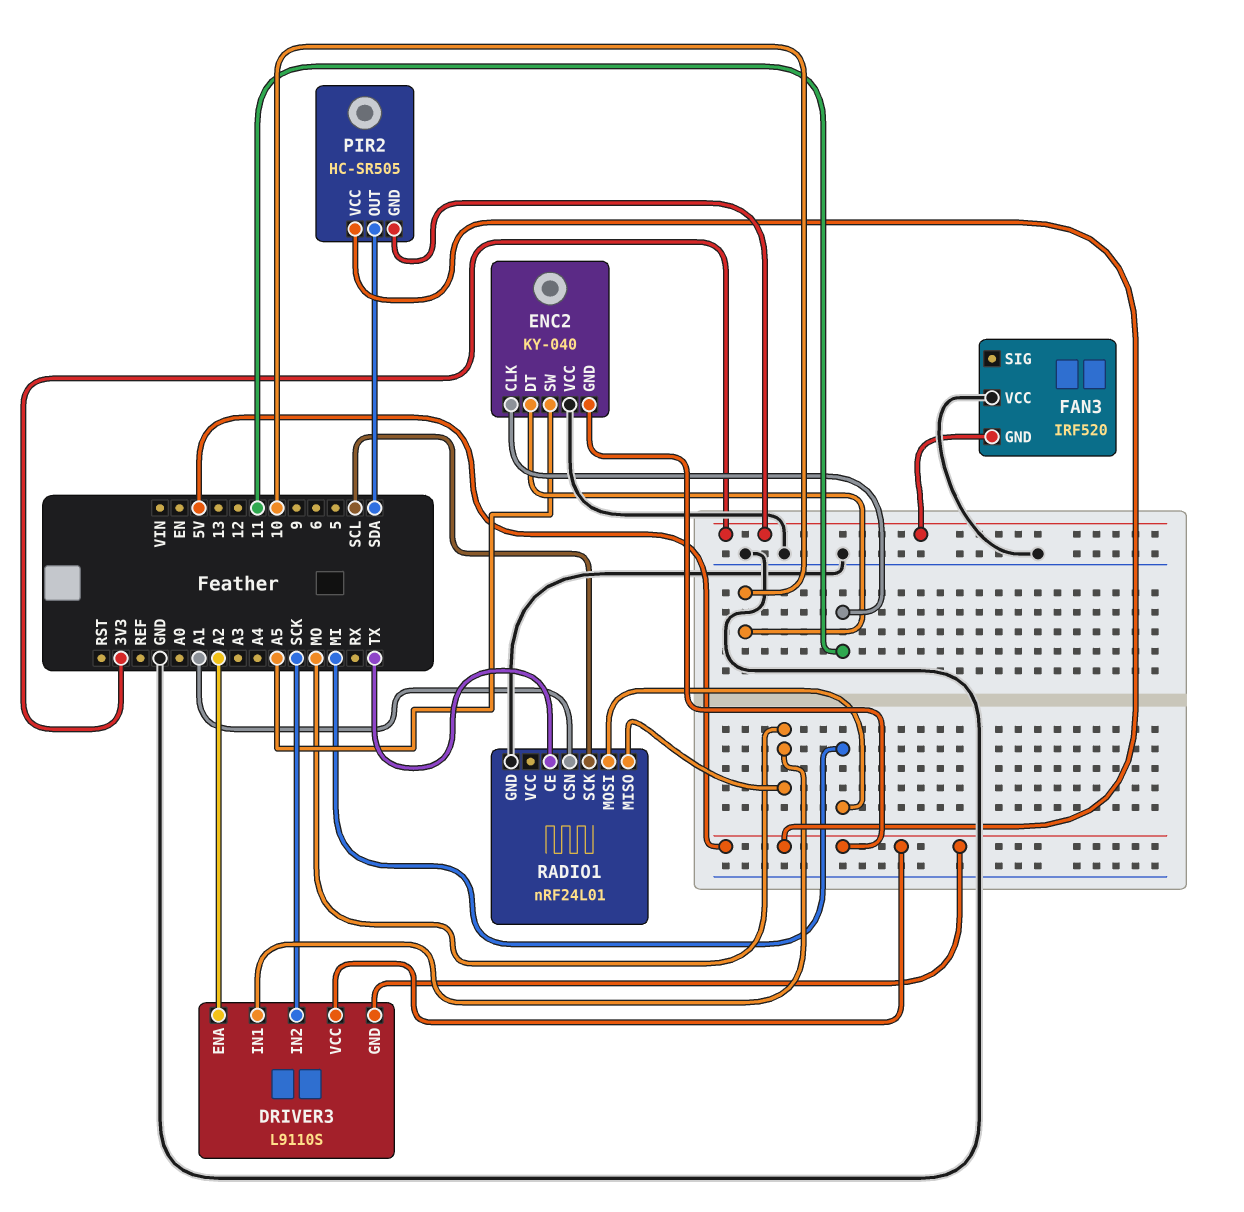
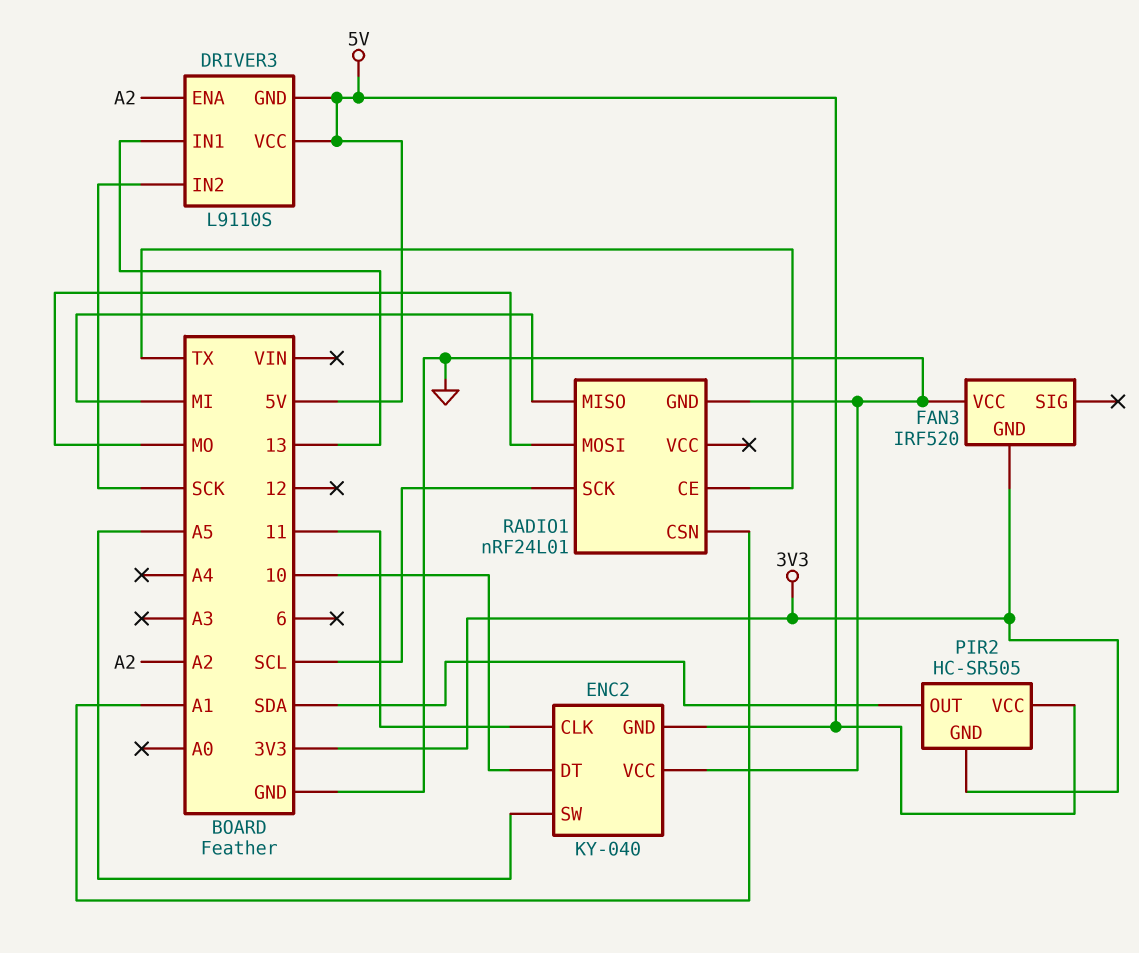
DRIVER3 pin IN1: MO -> 13
RADIO1 pin MISO: MO -> MI
RADIO1 pin MOSI: MI -> MO

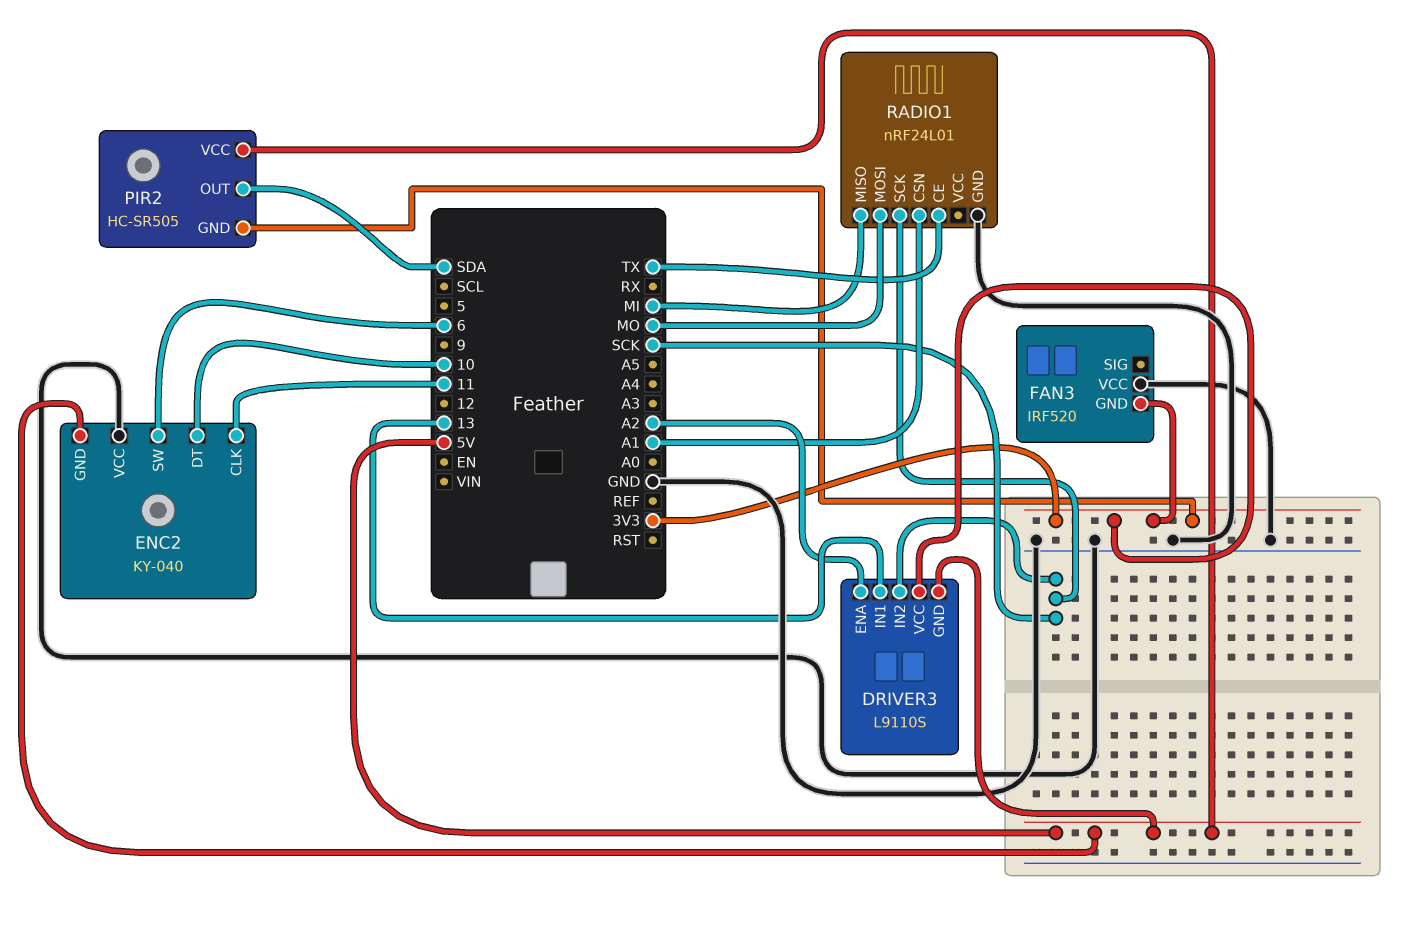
DRIVER3 pin VCC: 5V -> 3V3
ENC2 pin SW: A5 -> 6
RADIO1 pin SCK: SCL -> SCK

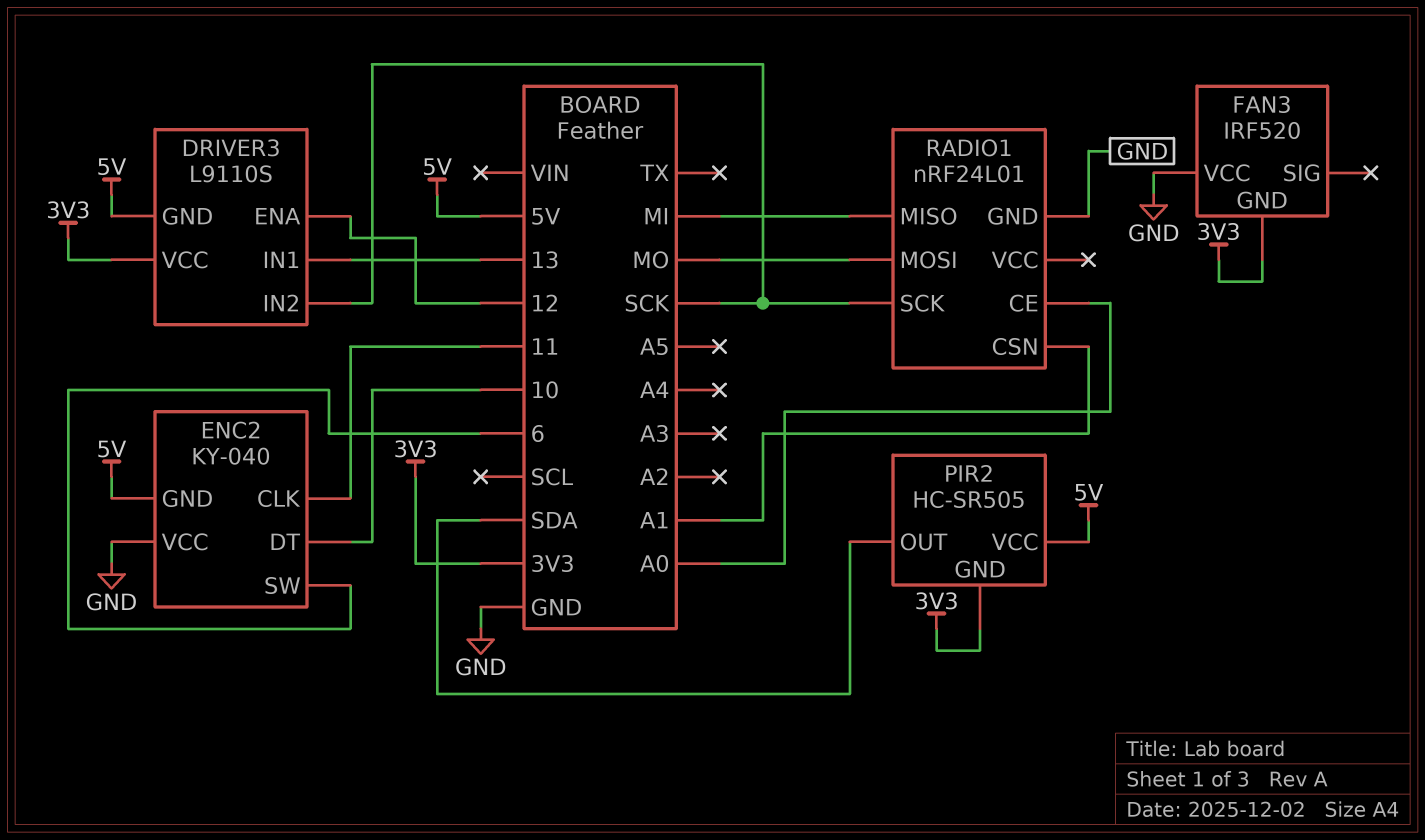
DRIVER3 pin ENA: A2 -> 12
RADIO1 pin CE: TX -> A0

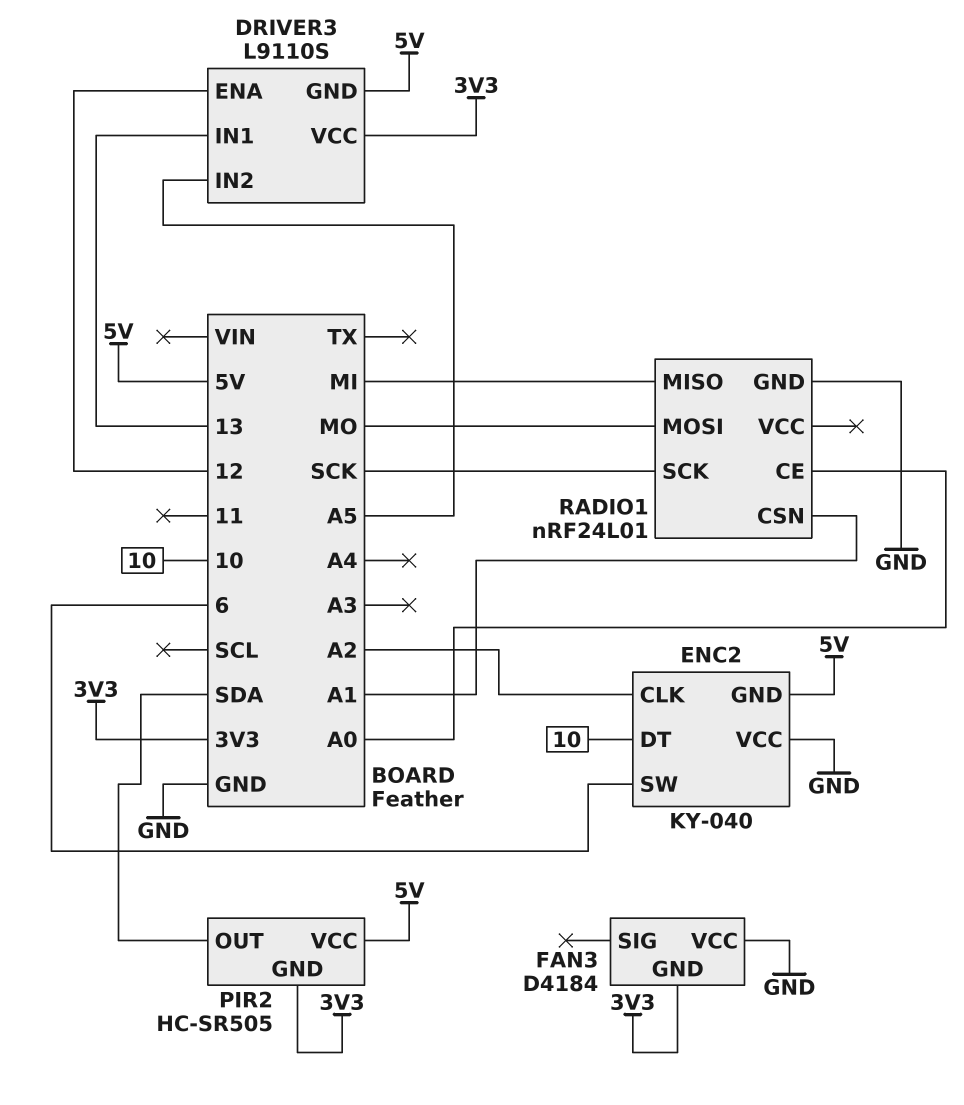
DRIVER3 pin IN2: SCK -> A5
ENC2 pin CLK: 11 -> A2
FAN3: IRF520 -> D4184

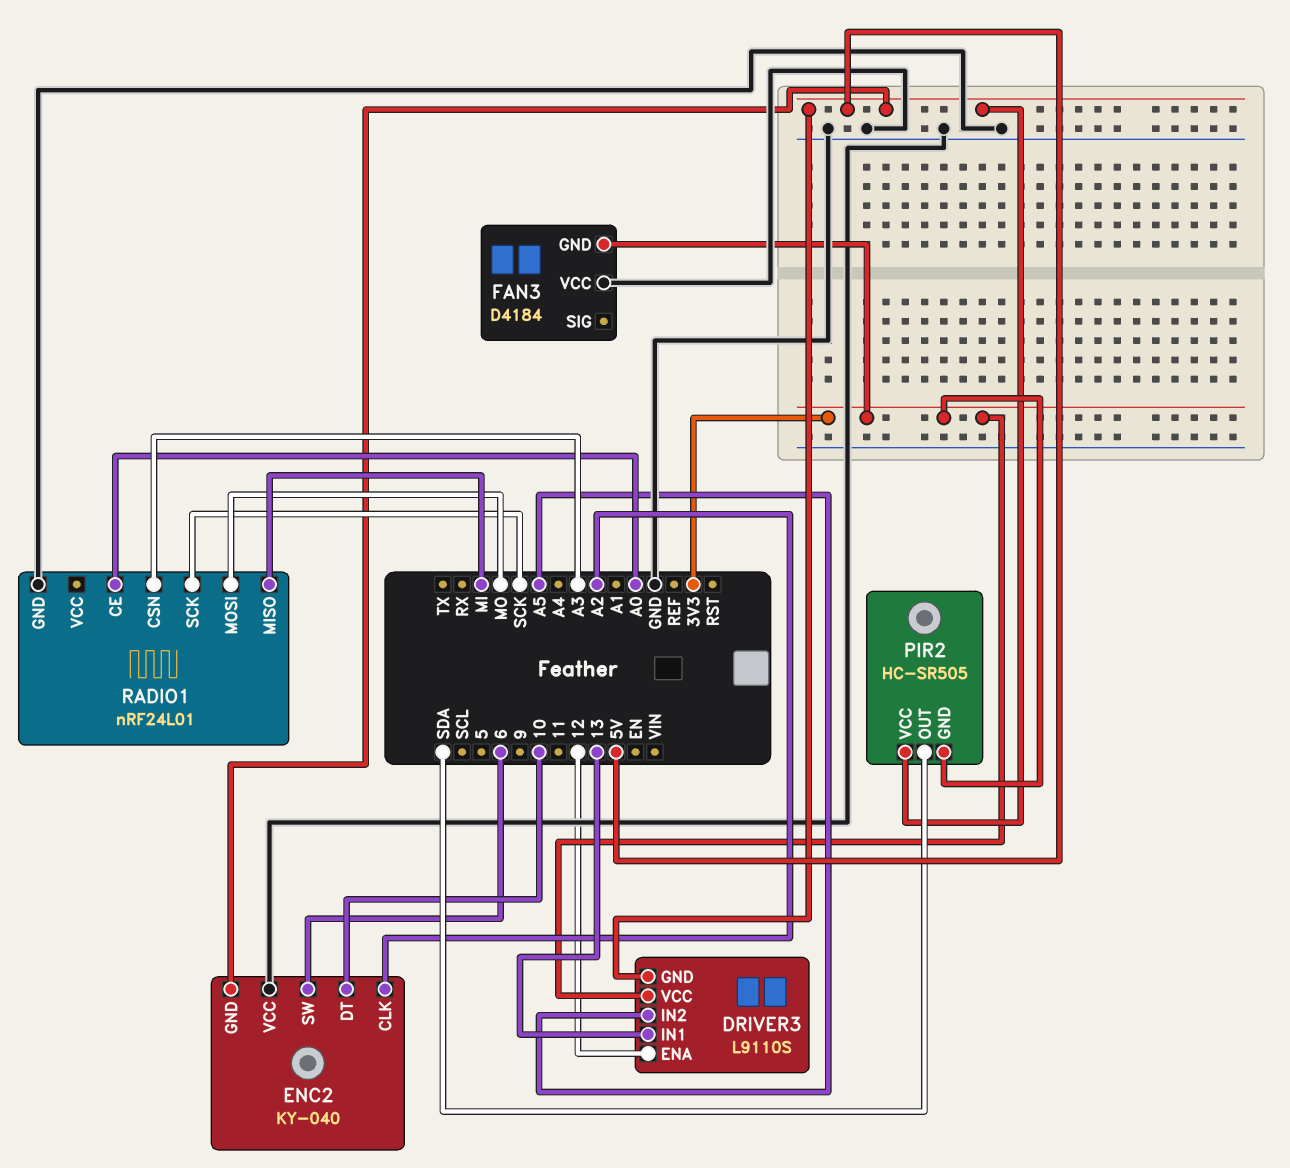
RADIO1 pin CSN: A1 -> A3

